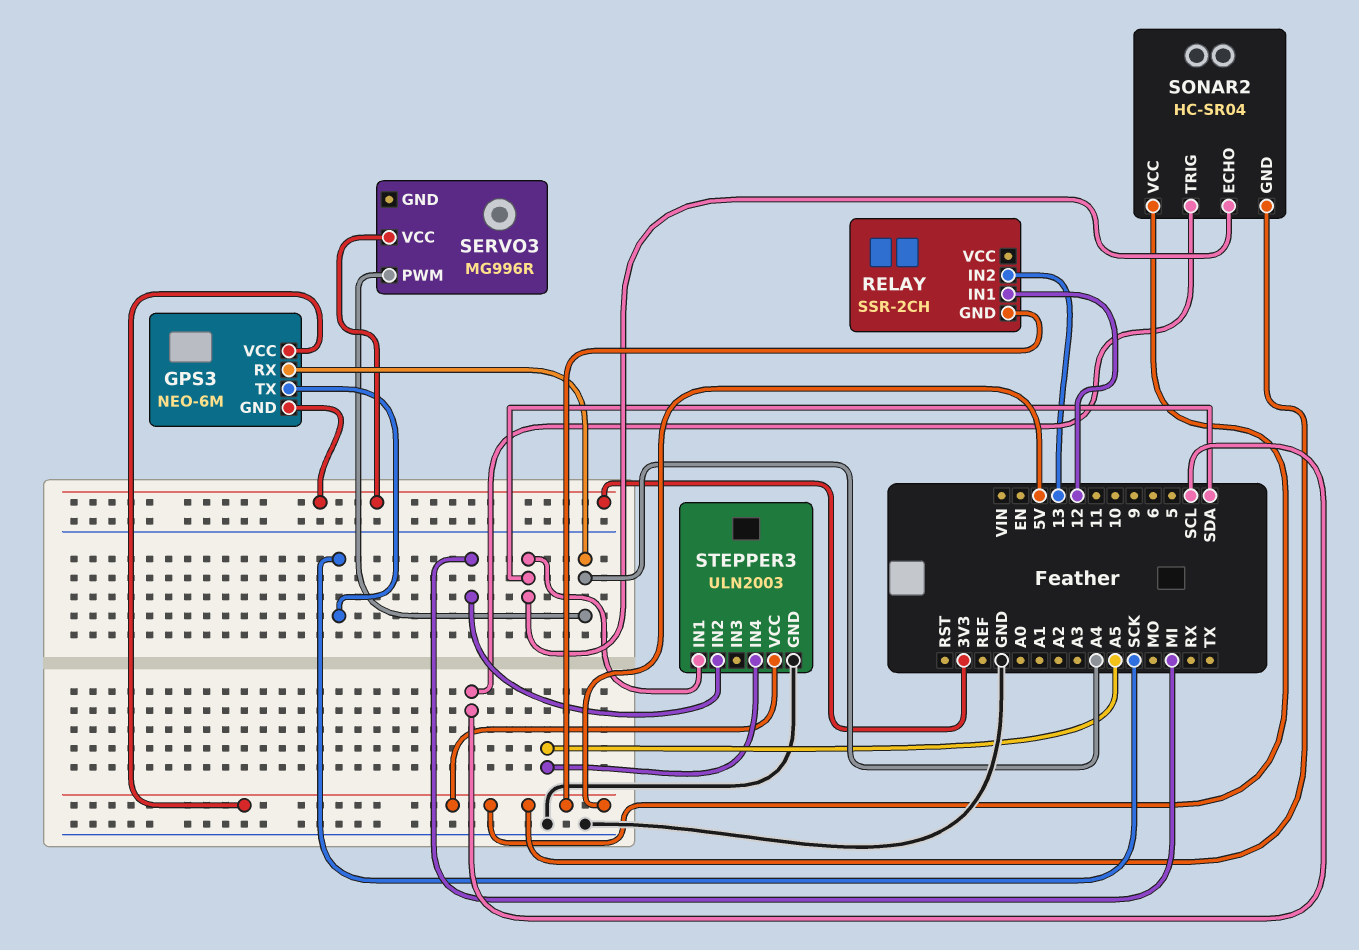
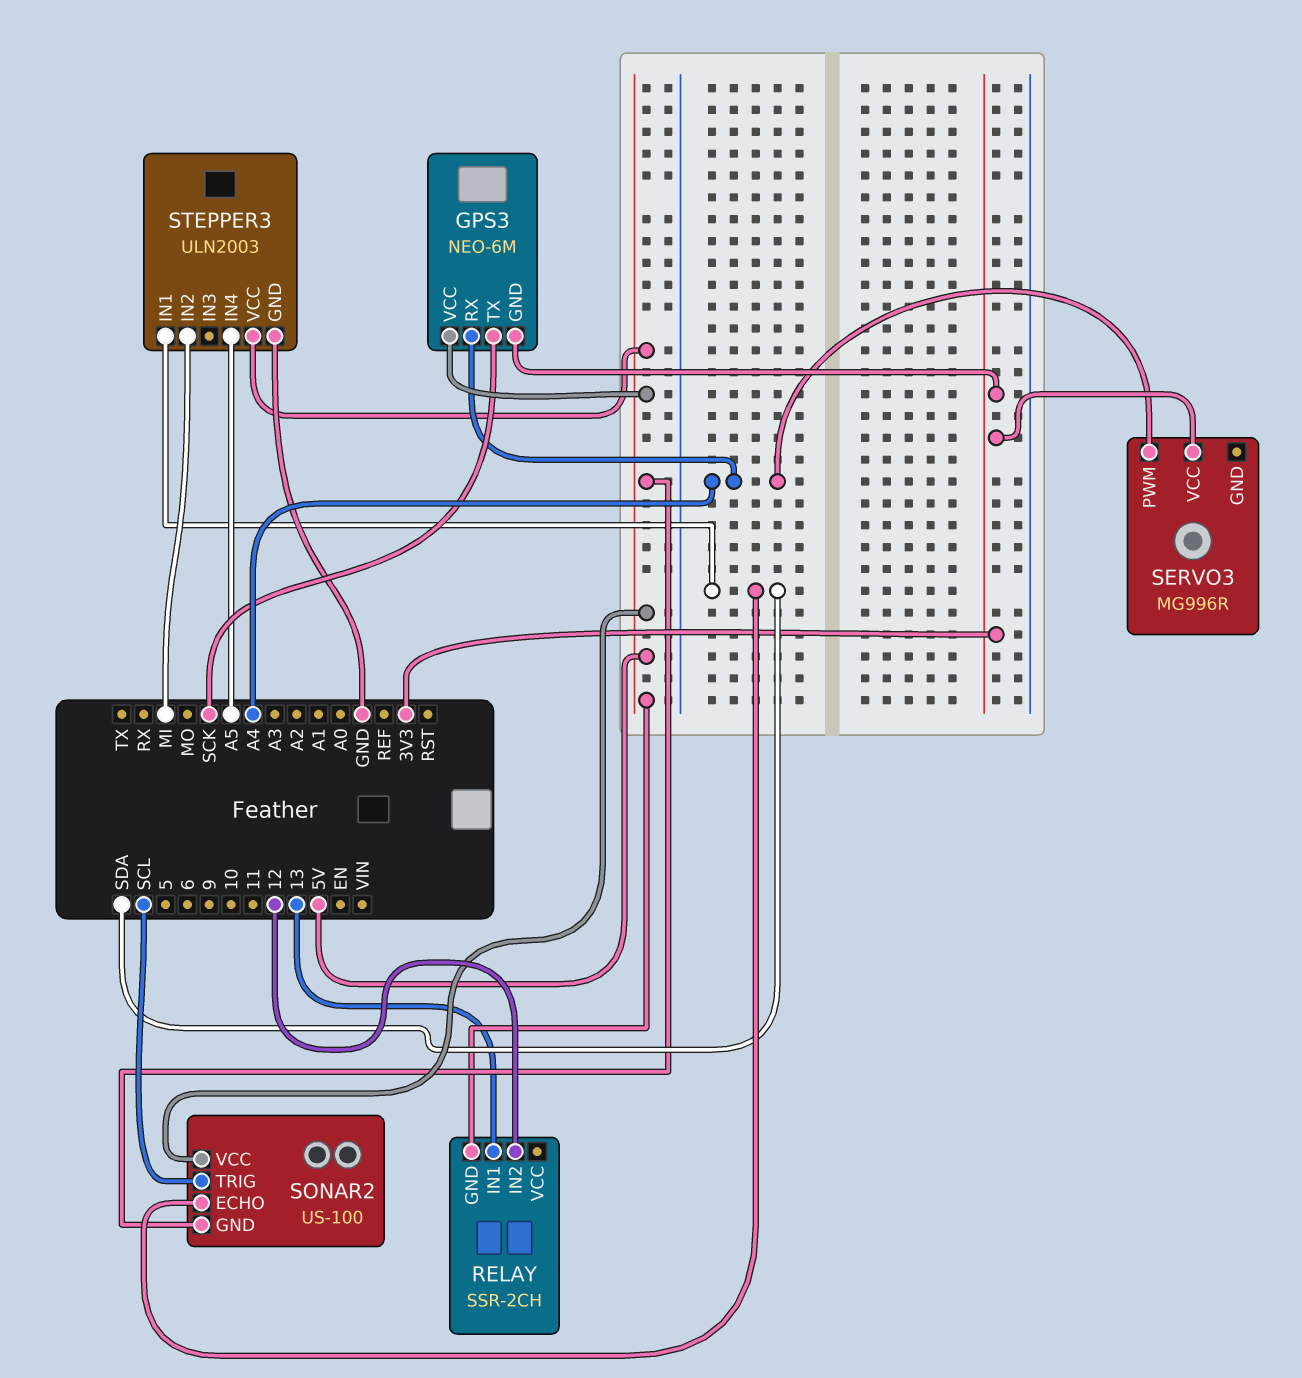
RELAY pin IN1: 12 -> 13
RELAY pin IN2: 13 -> 12
SONAR2: HC-SR04 -> US-100

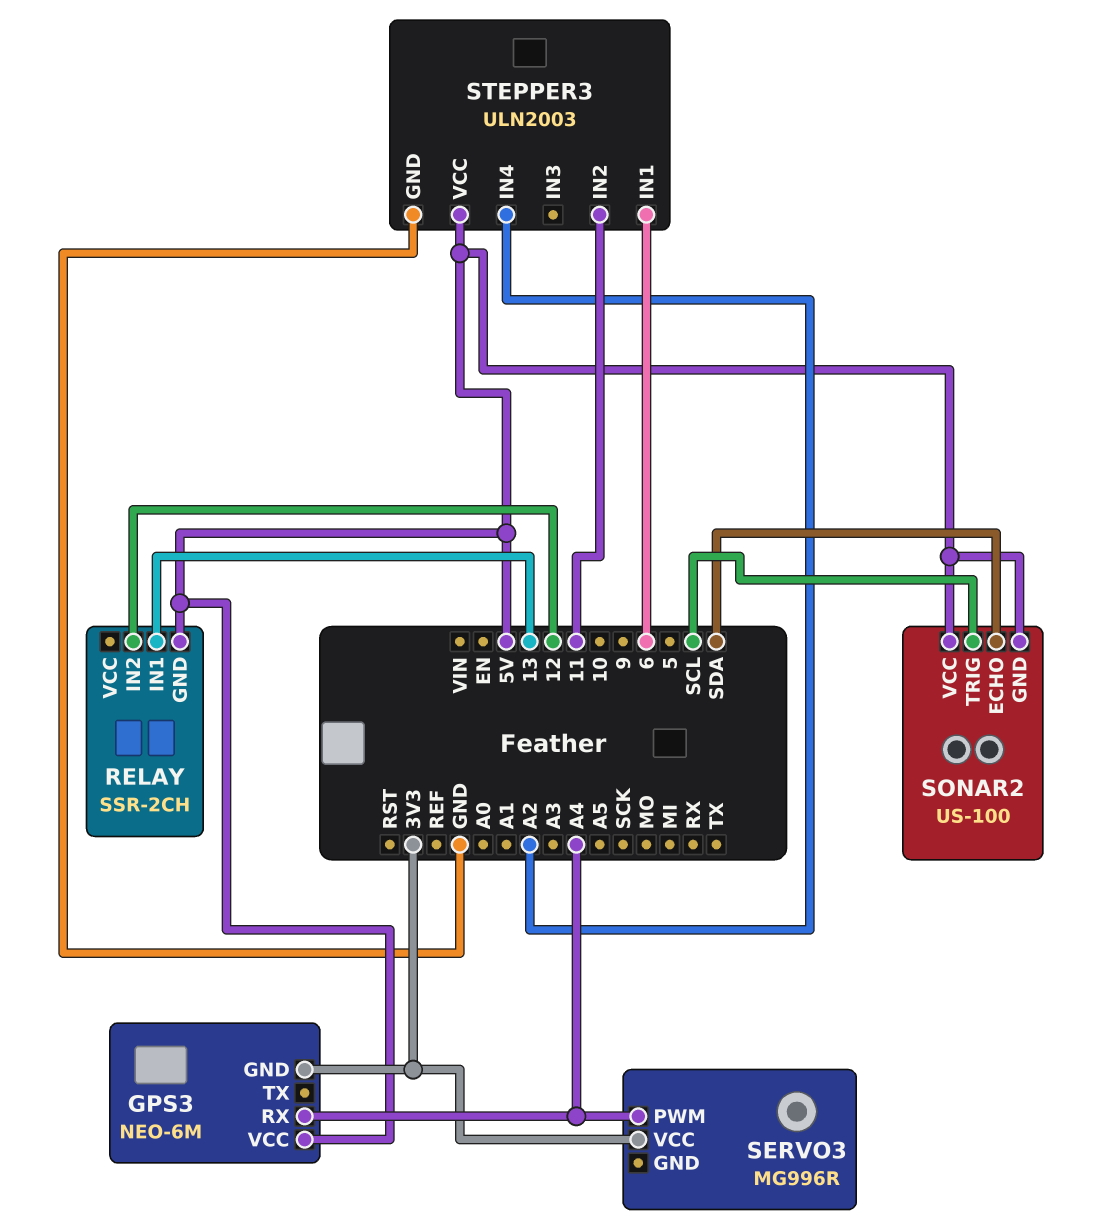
GPS3 pin TX: SCK -> none
STEPPER3 pin IN1: SDA -> 6
STEPPER3 pin IN2: MI -> 11
STEPPER3 pin IN4: A5 -> A2

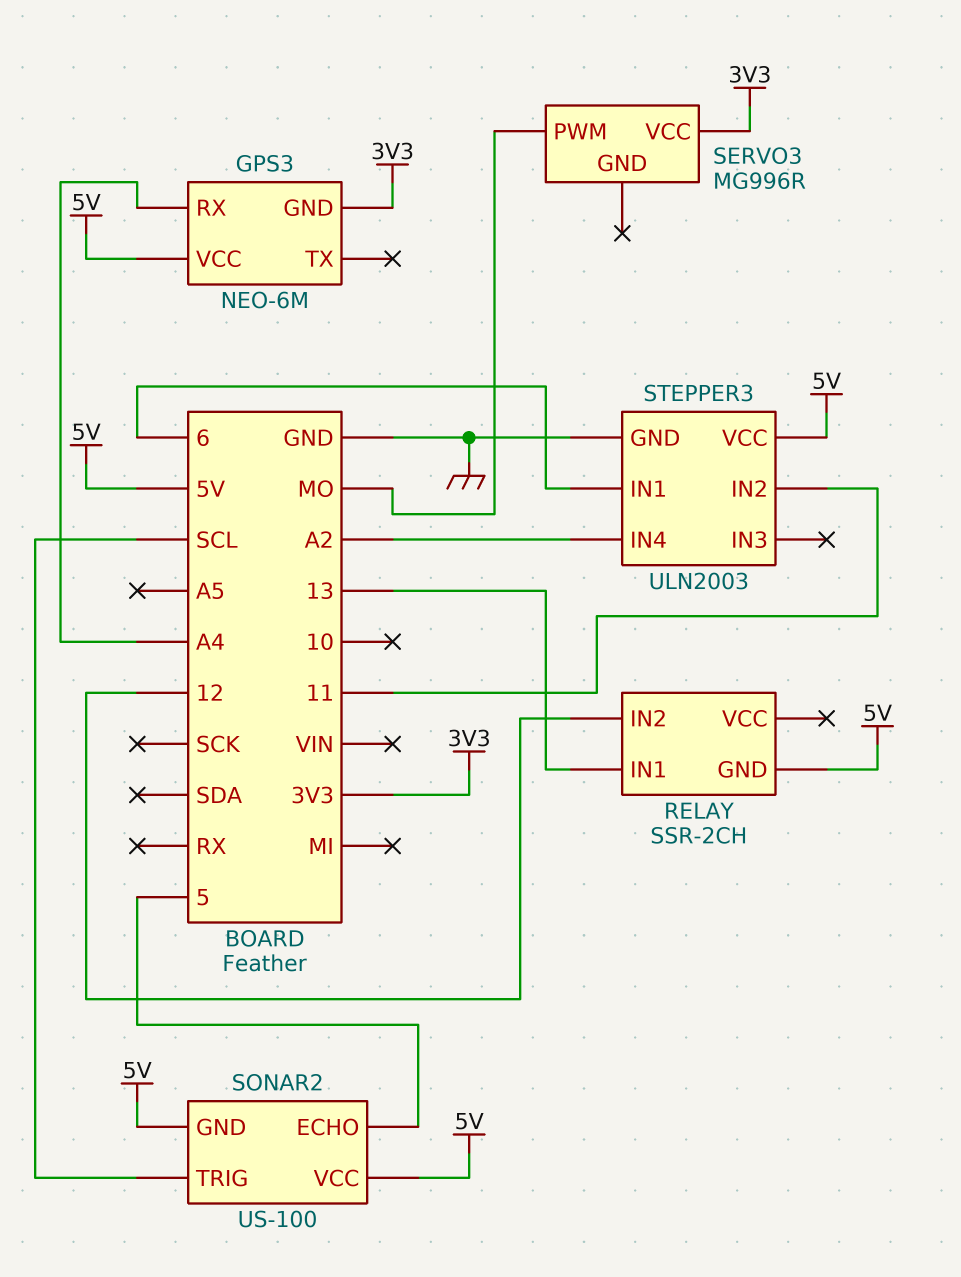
SERVO3 pin PWM: A4 -> MO
SONAR2 pin ECHO: SDA -> 5

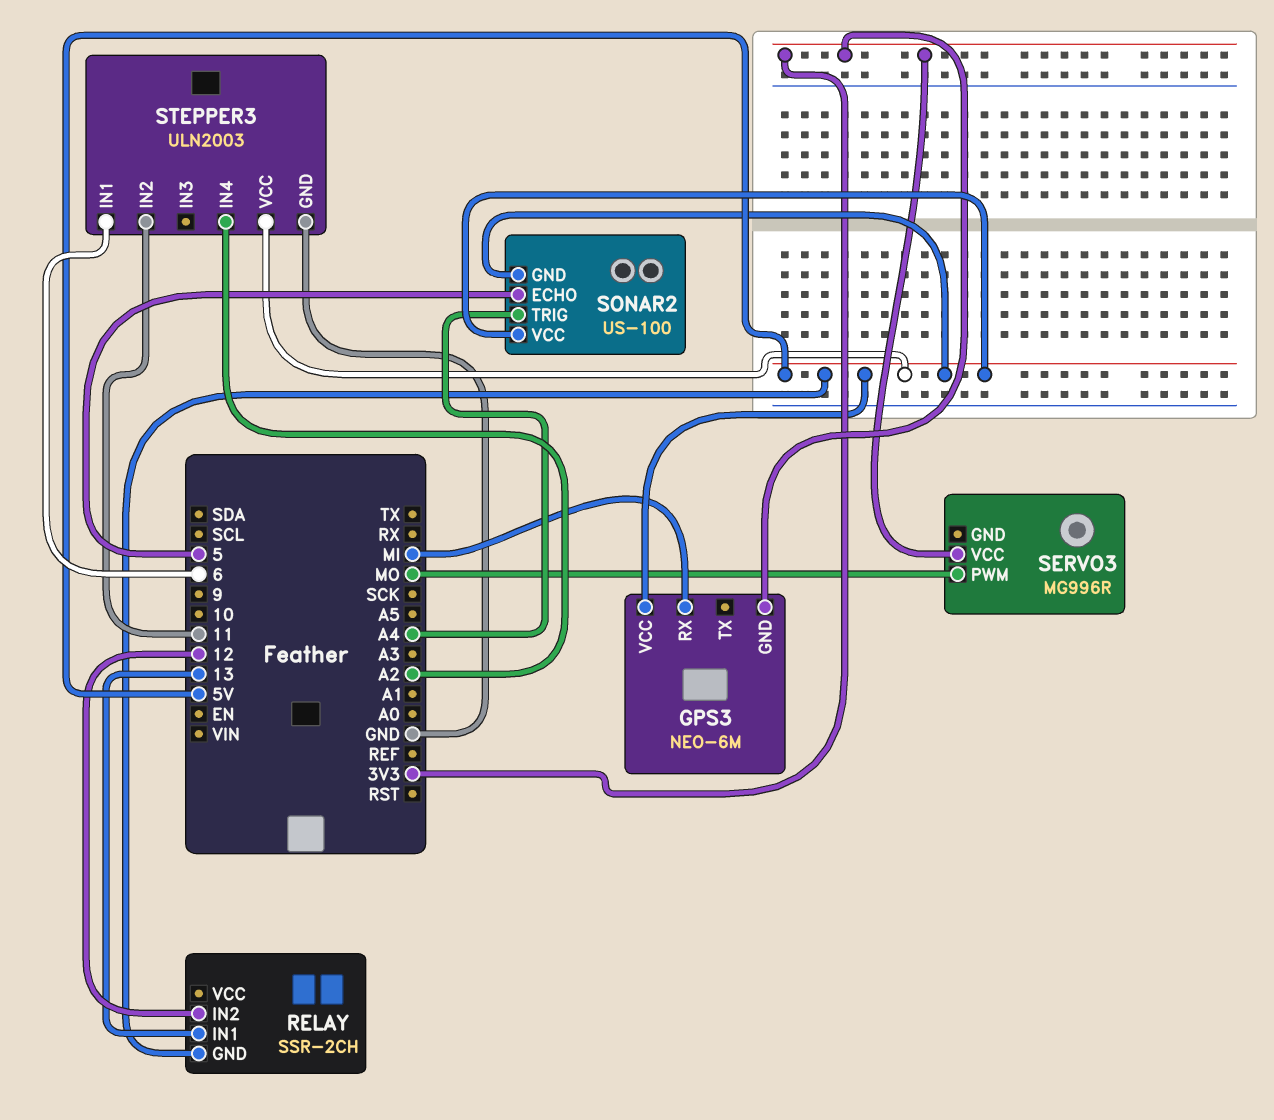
GPS3 pin RX: A4 -> MI
SONAR2 pin TRIG: SCL -> A4

